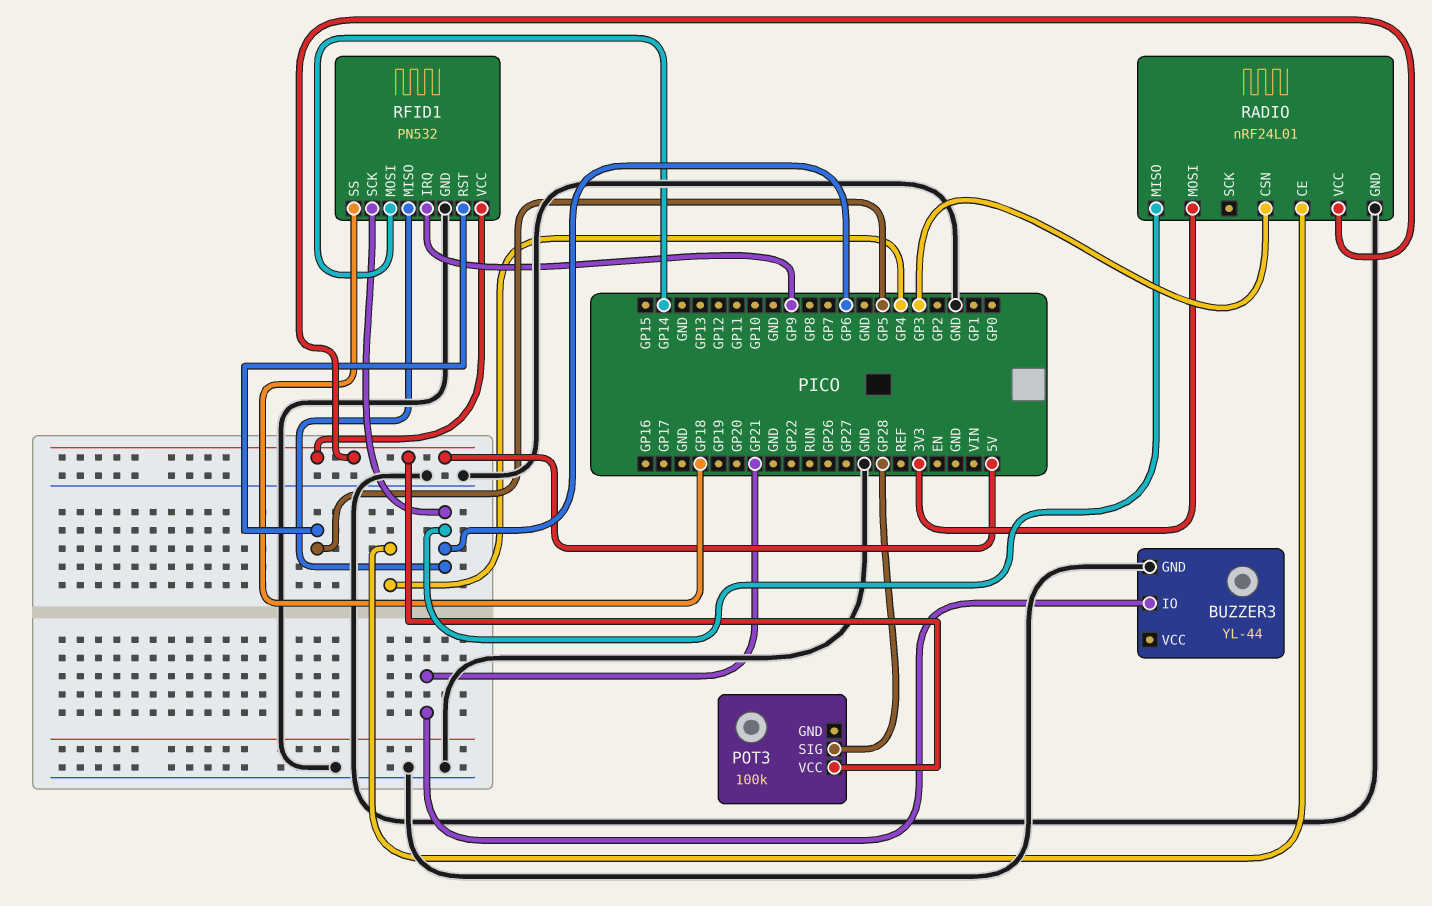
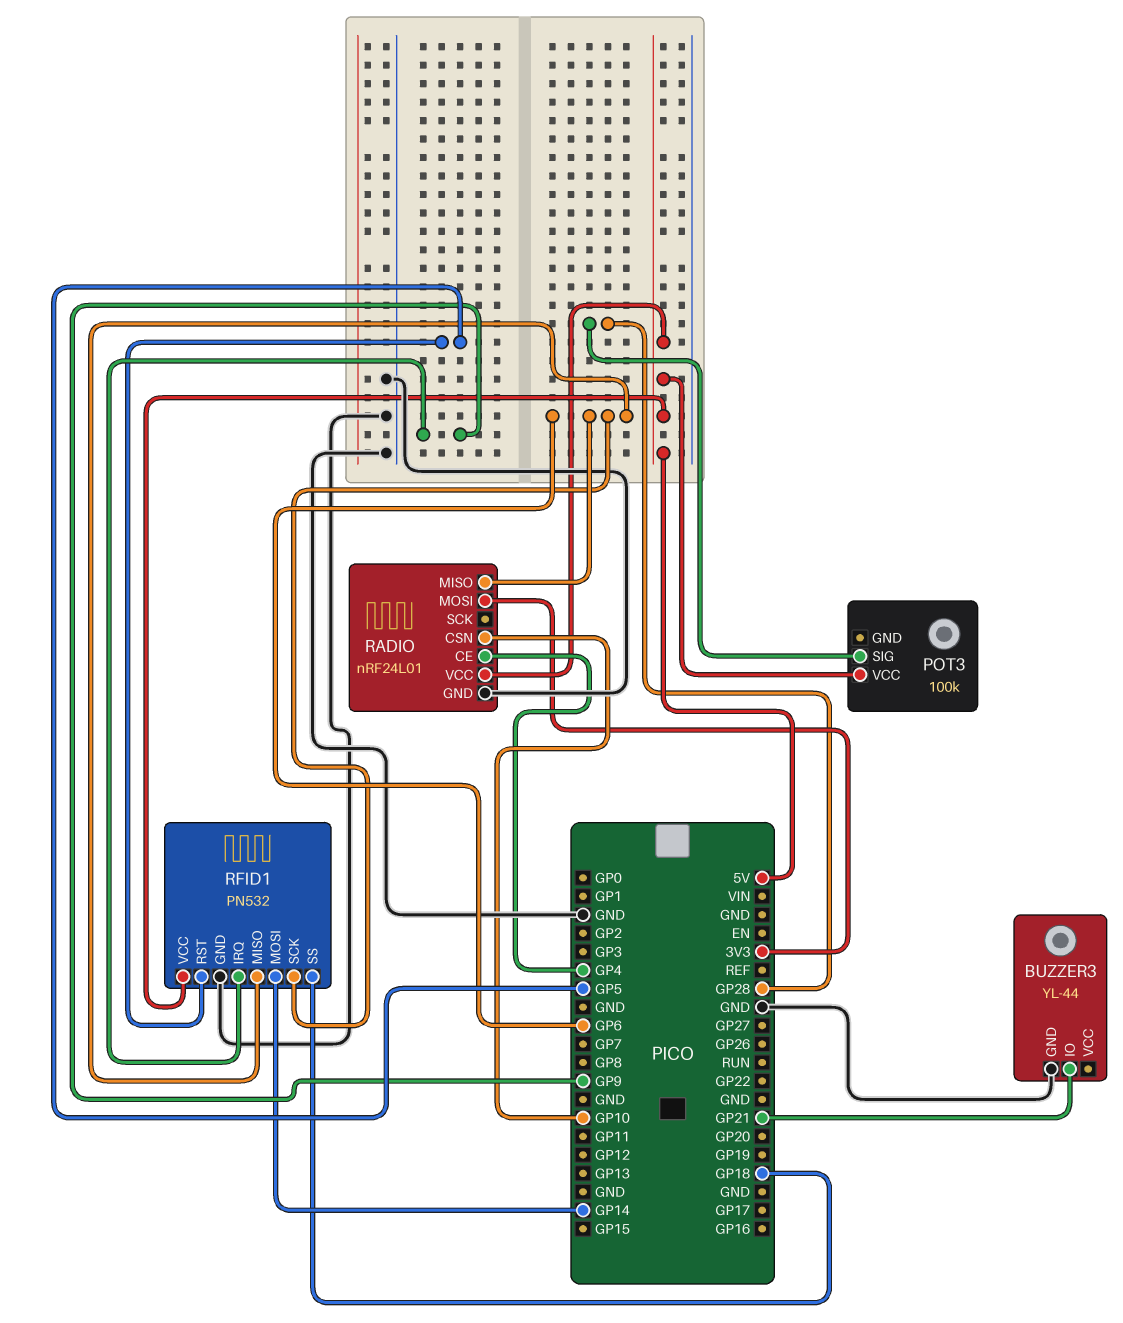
RADIO pin CSN: GP3 -> GP10

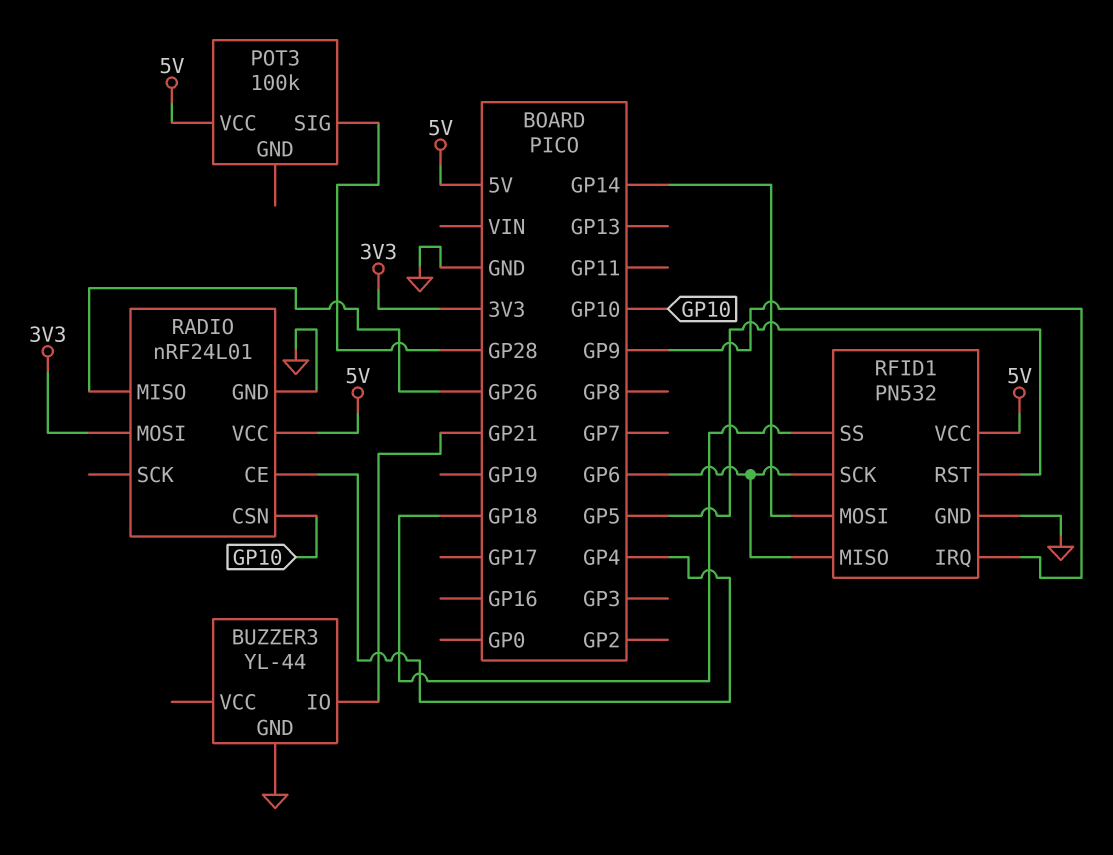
RADIO pin MISO: GP6 -> GP26

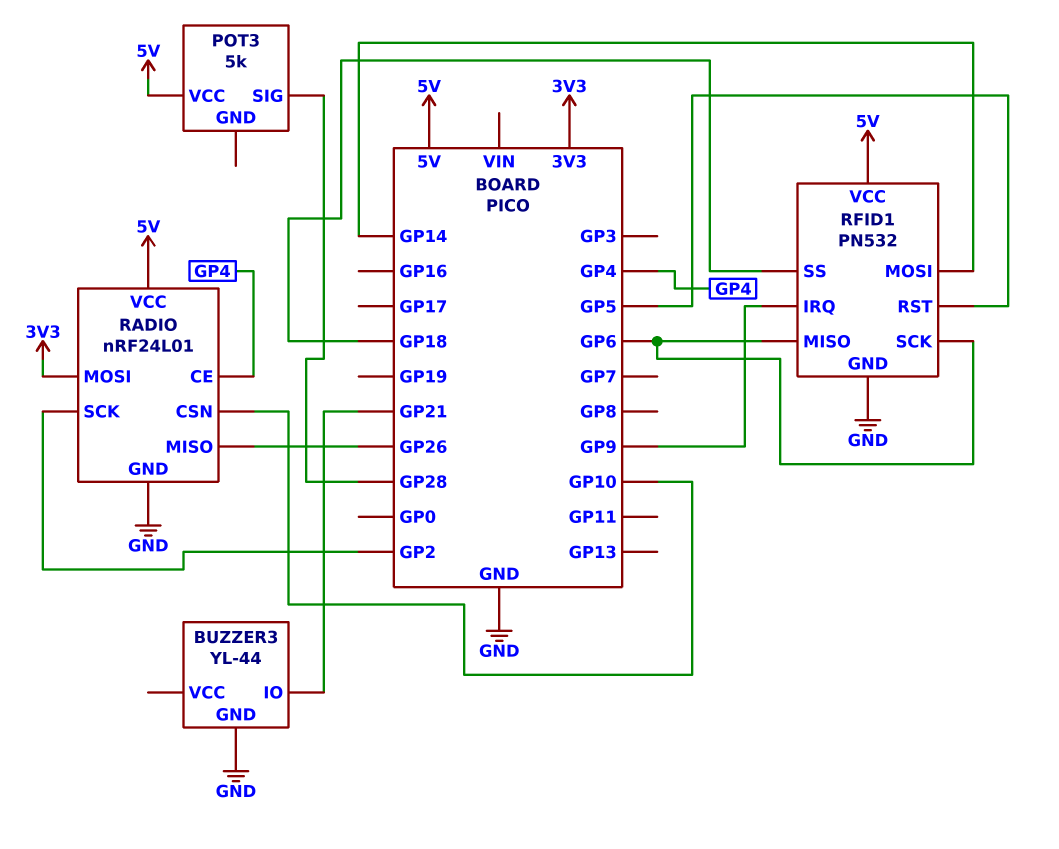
POT3: 100k -> 5k
RADIO pin SCK: none -> GP2

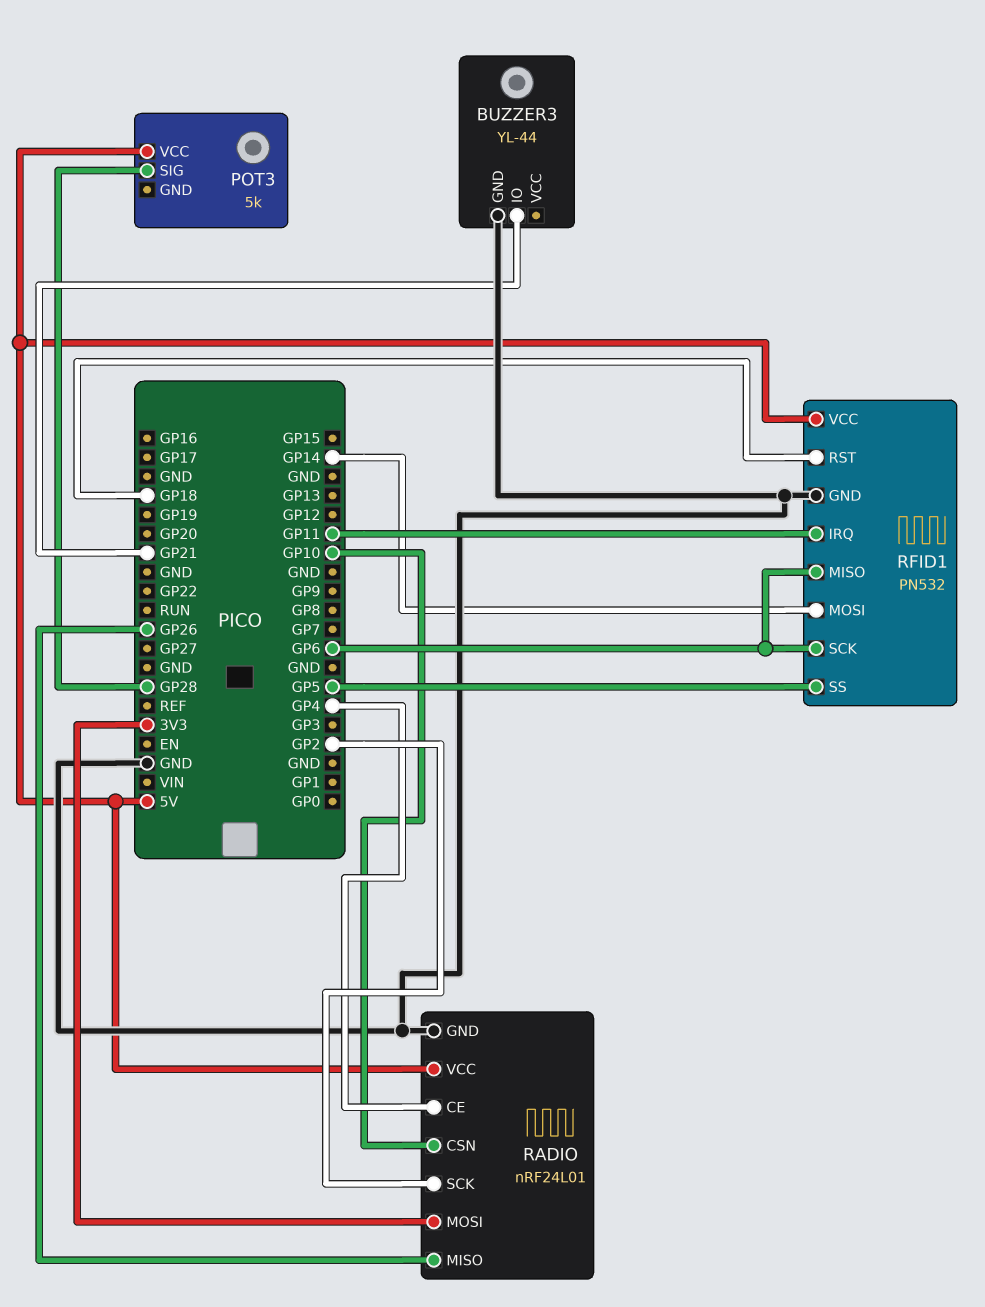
RFID1 pin IRQ: GP9 -> GP11
RFID1 pin RST: GP5 -> GP18
RFID1 pin SS: GP18 -> GP5

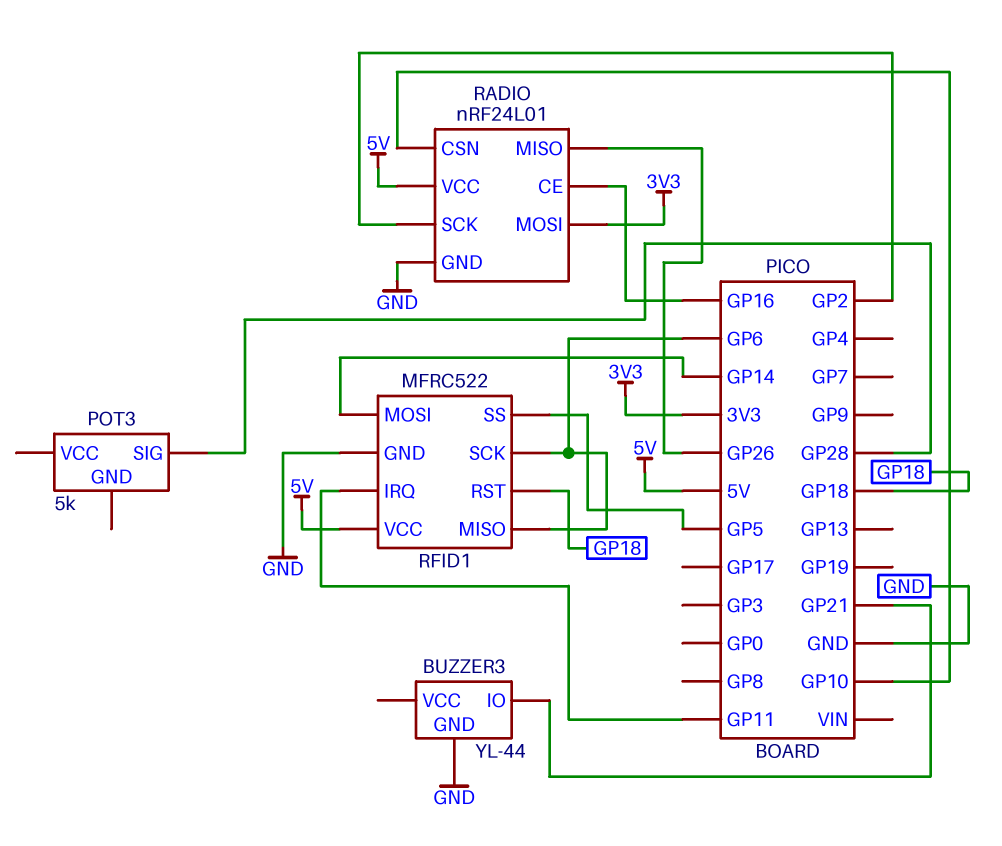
POT3 pin VCC: 5V -> none
RADIO pin CE: GP4 -> GP16
RFID1: PN532 -> MFRC522

